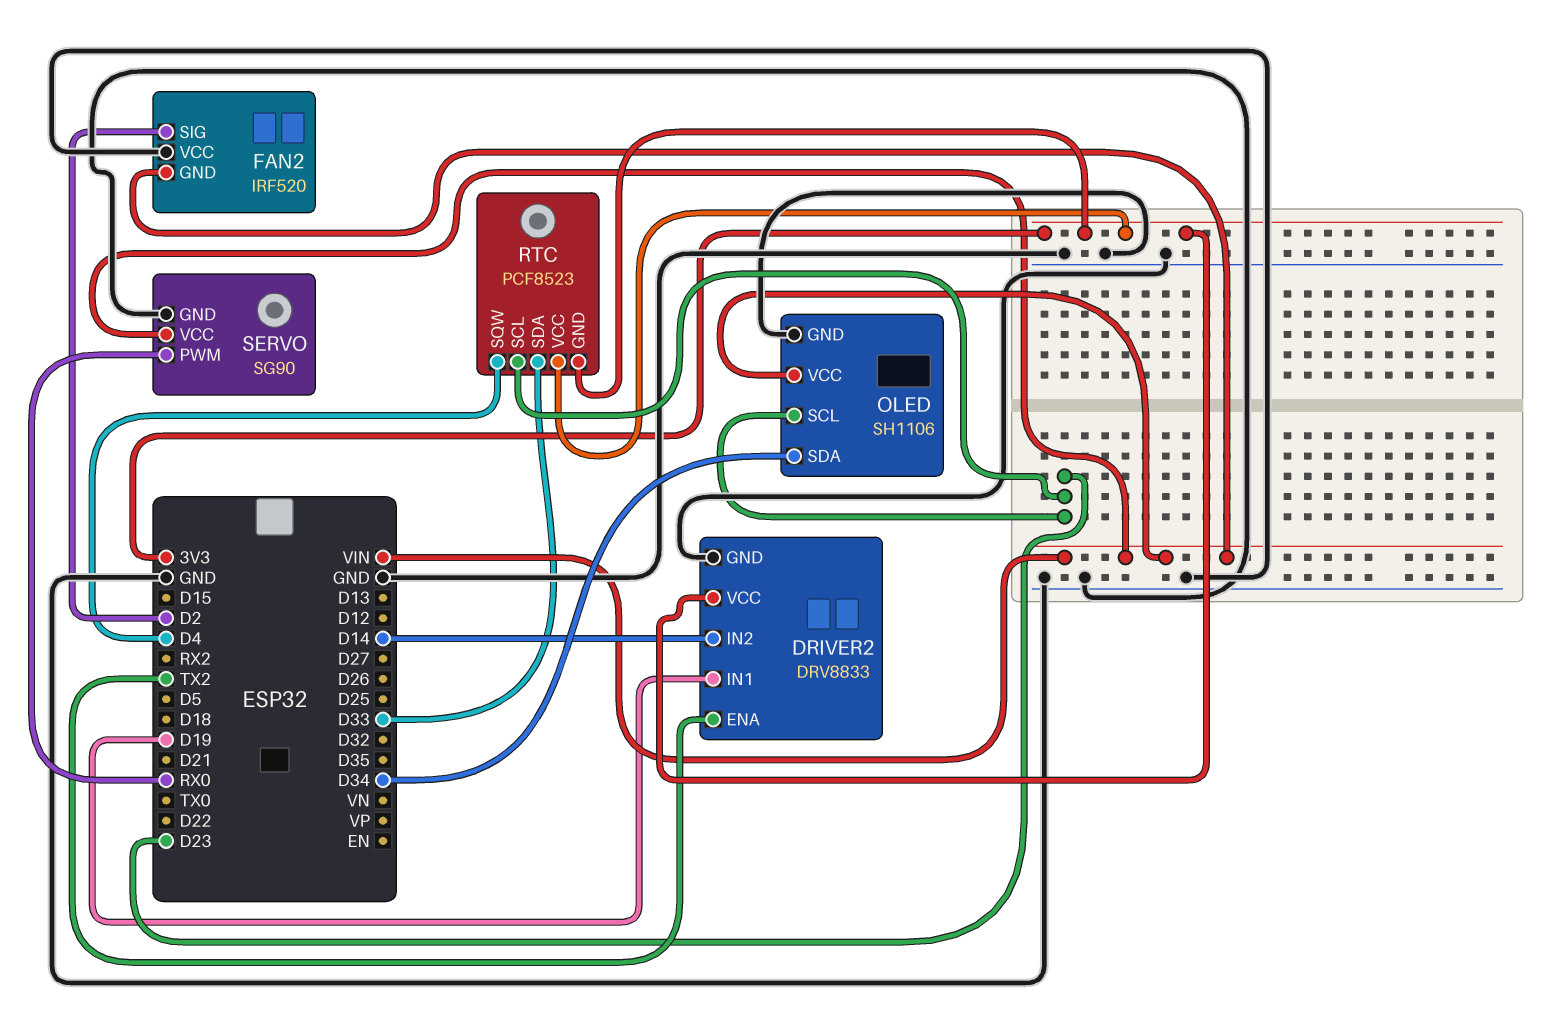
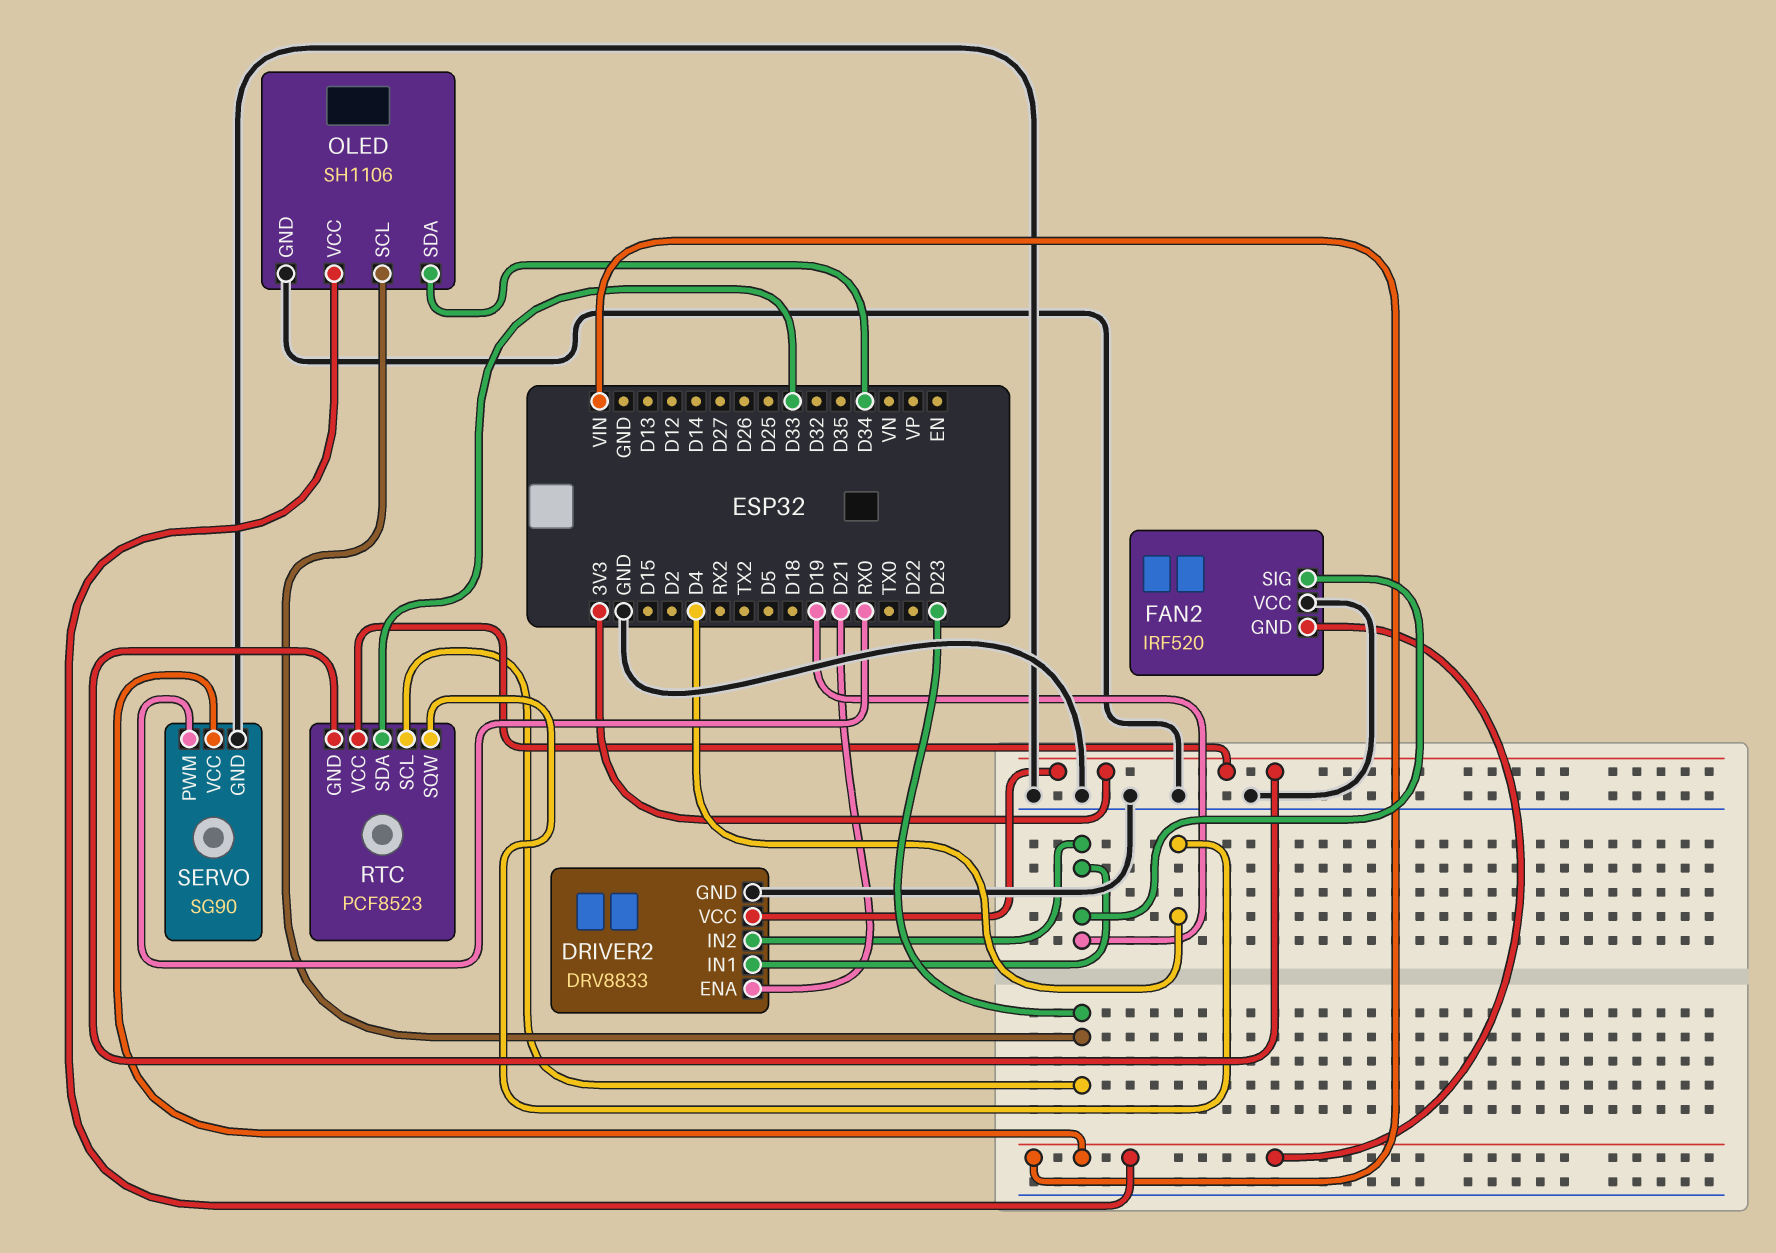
DRIVER2 pin ENA: TX2 -> D21
DRIVER2 pin IN2: D14 -> D19
FAN2 pin SIG: D2 -> D19

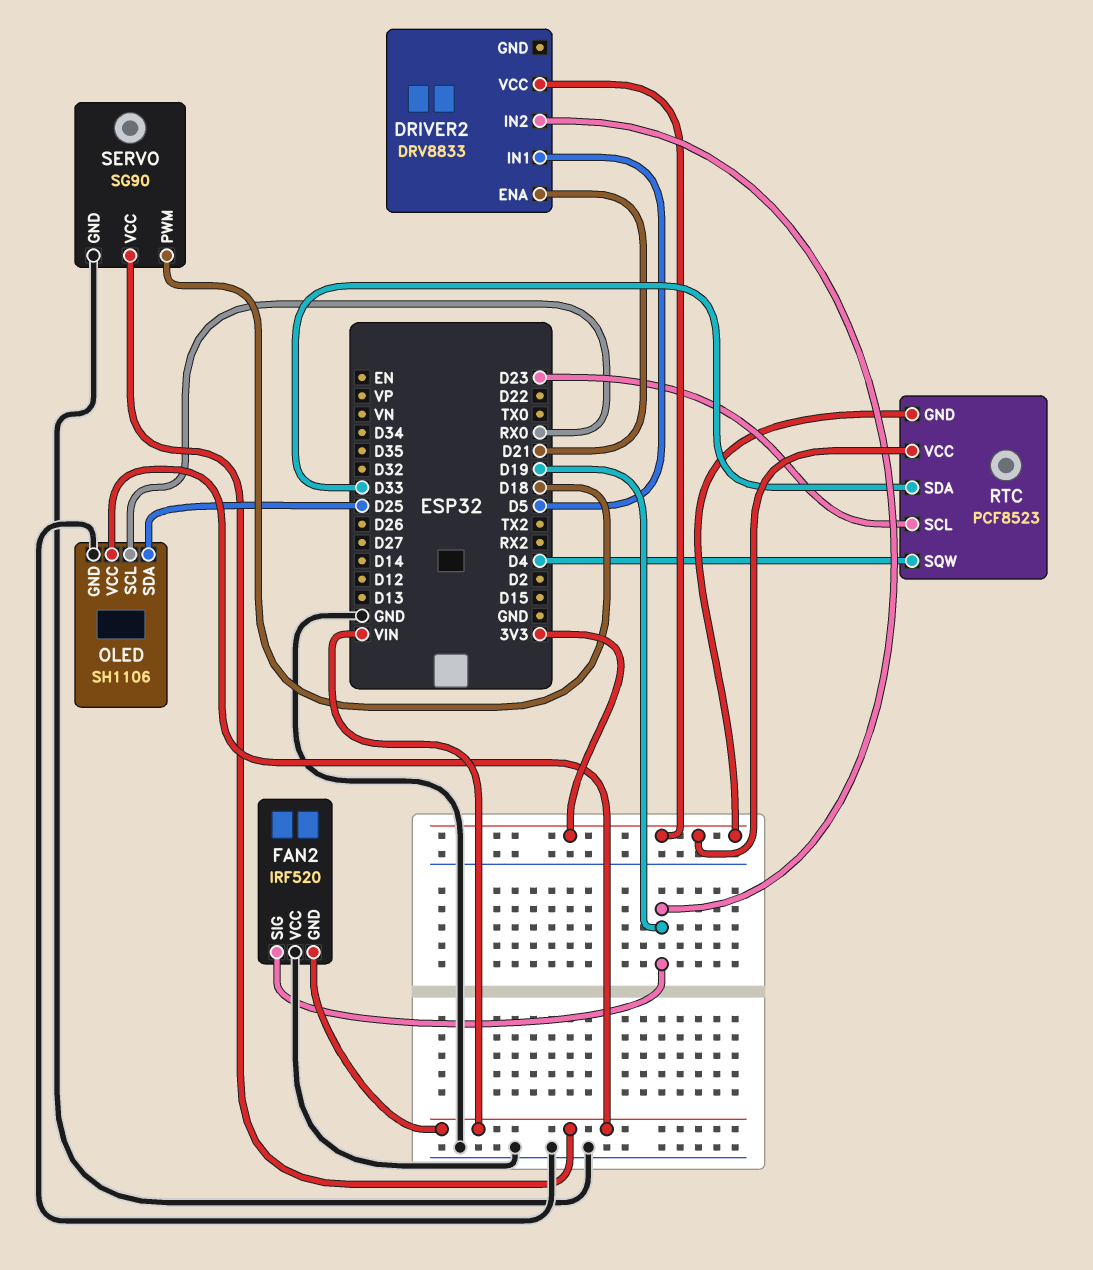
DRIVER2 pin GND: GND -> none
DRIVER2 pin IN1: D19 -> D5
OLED pin SCL: D23 -> RX0
OLED pin SDA: D34 -> D25
SERVO pin PWM: RX0 -> D18

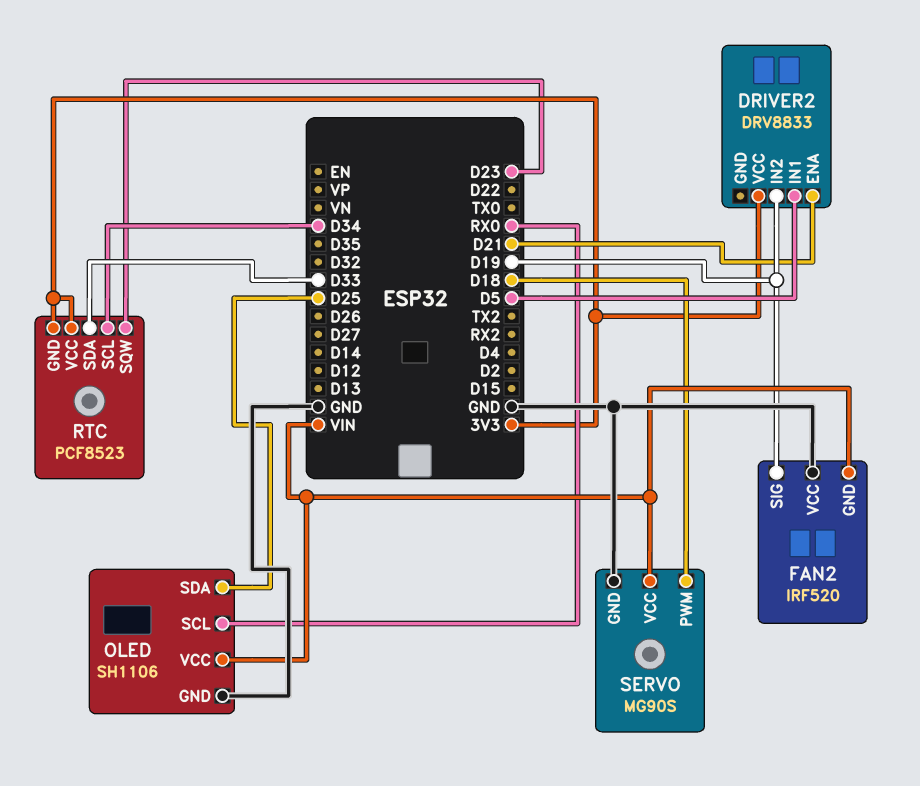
RTC pin SCL: D23 -> D34
RTC pin SQW: D4 -> D23
SERVO: SG90 -> MG90S

